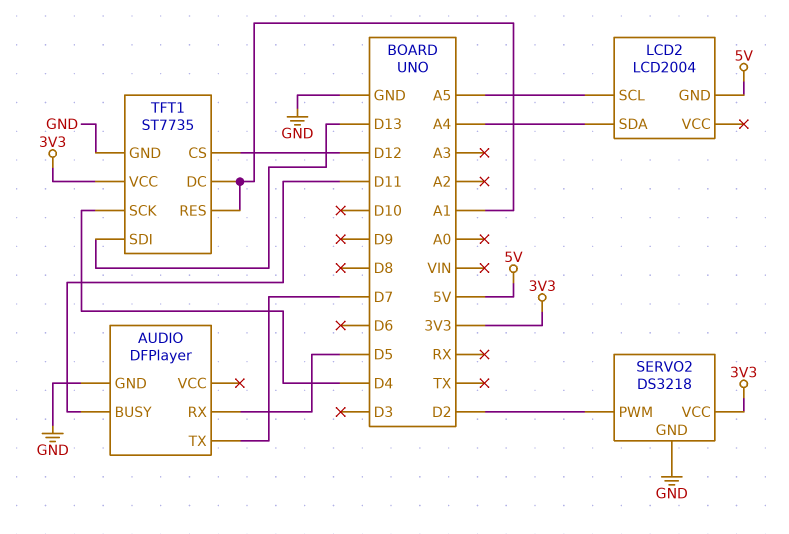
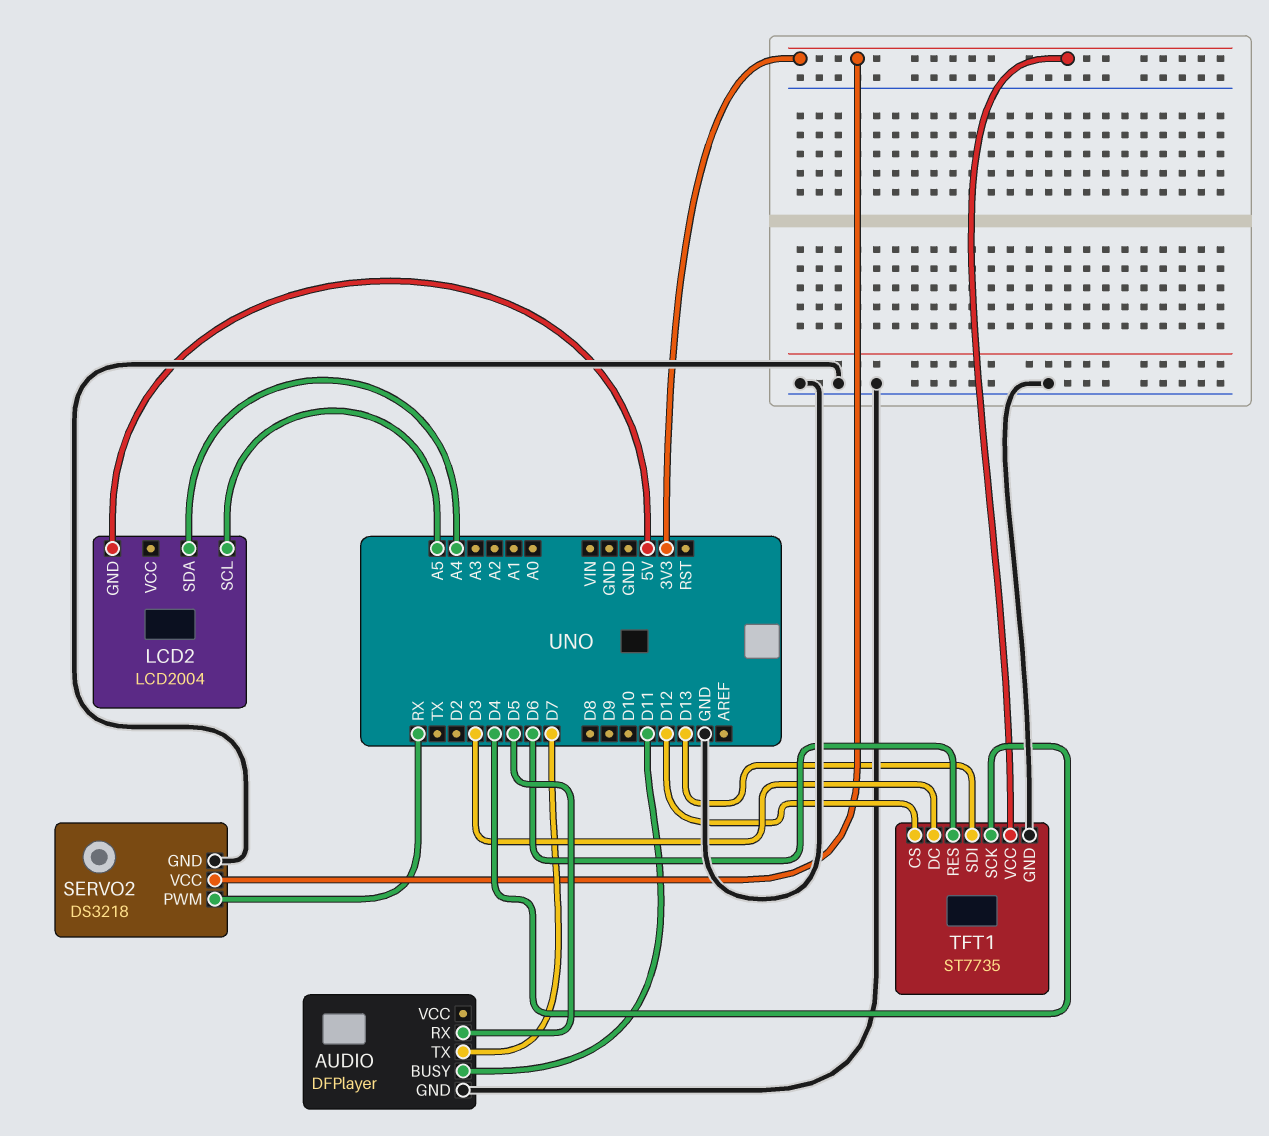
SERVO2 pin PWM: D2 -> RX
TFT1 pin DC: A1 -> D3
TFT1 pin RES: A1 -> D6

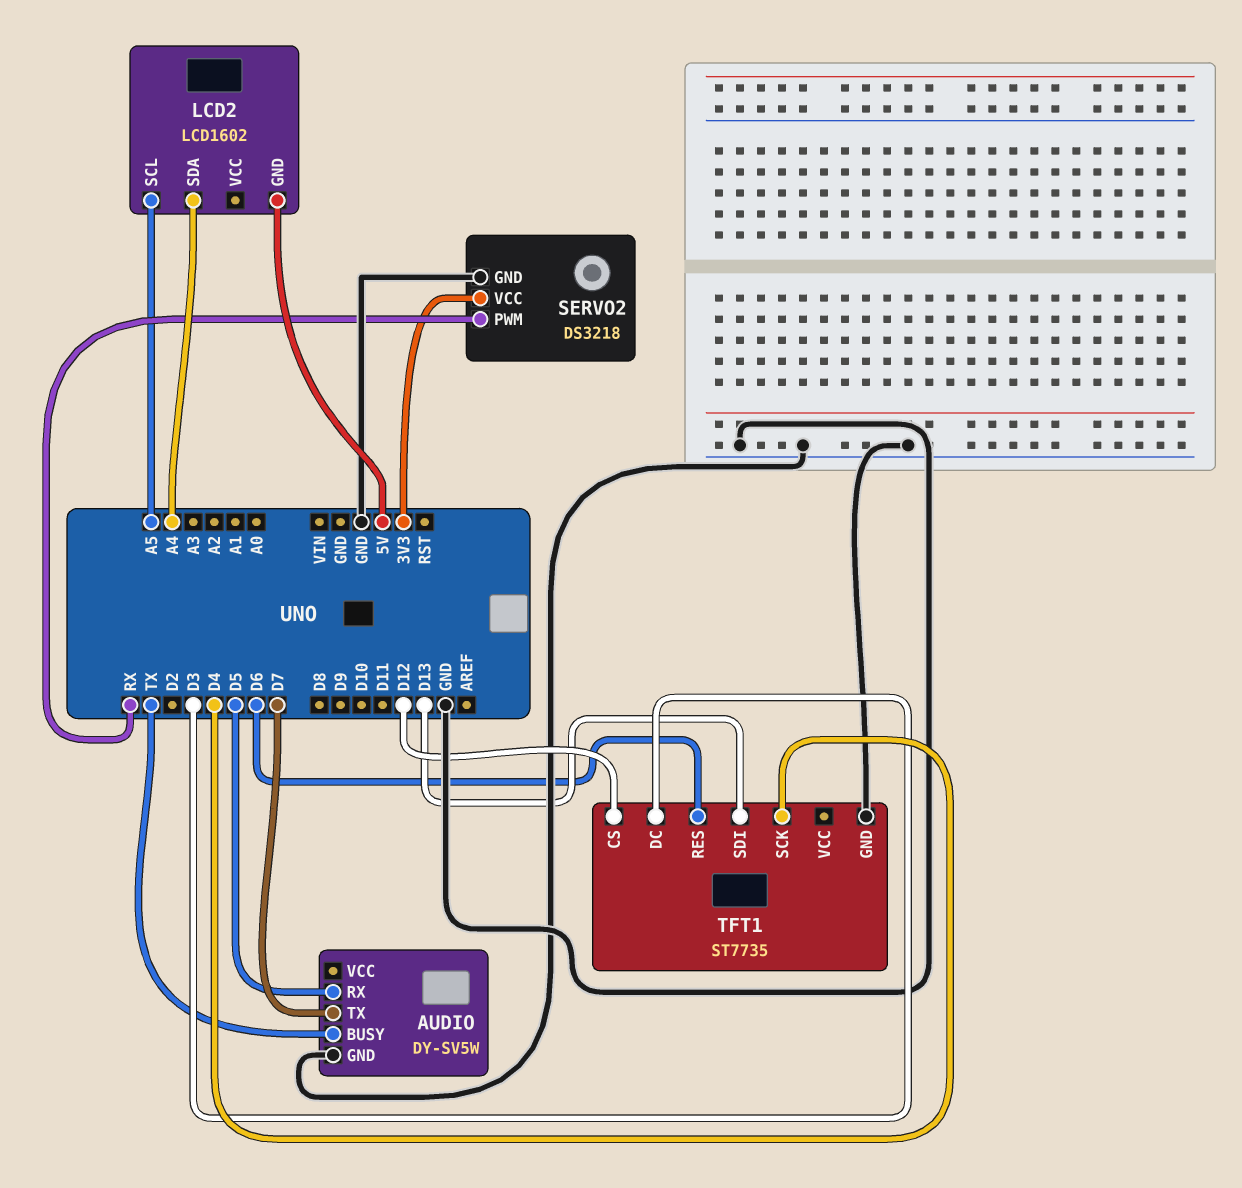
AUDIO: DFPlayer -> DY-SV5W
AUDIO pin BUSY: D11 -> TX
LCD2: LCD2004 -> LCD1602
TFT1 pin VCC: 3V3 -> none

